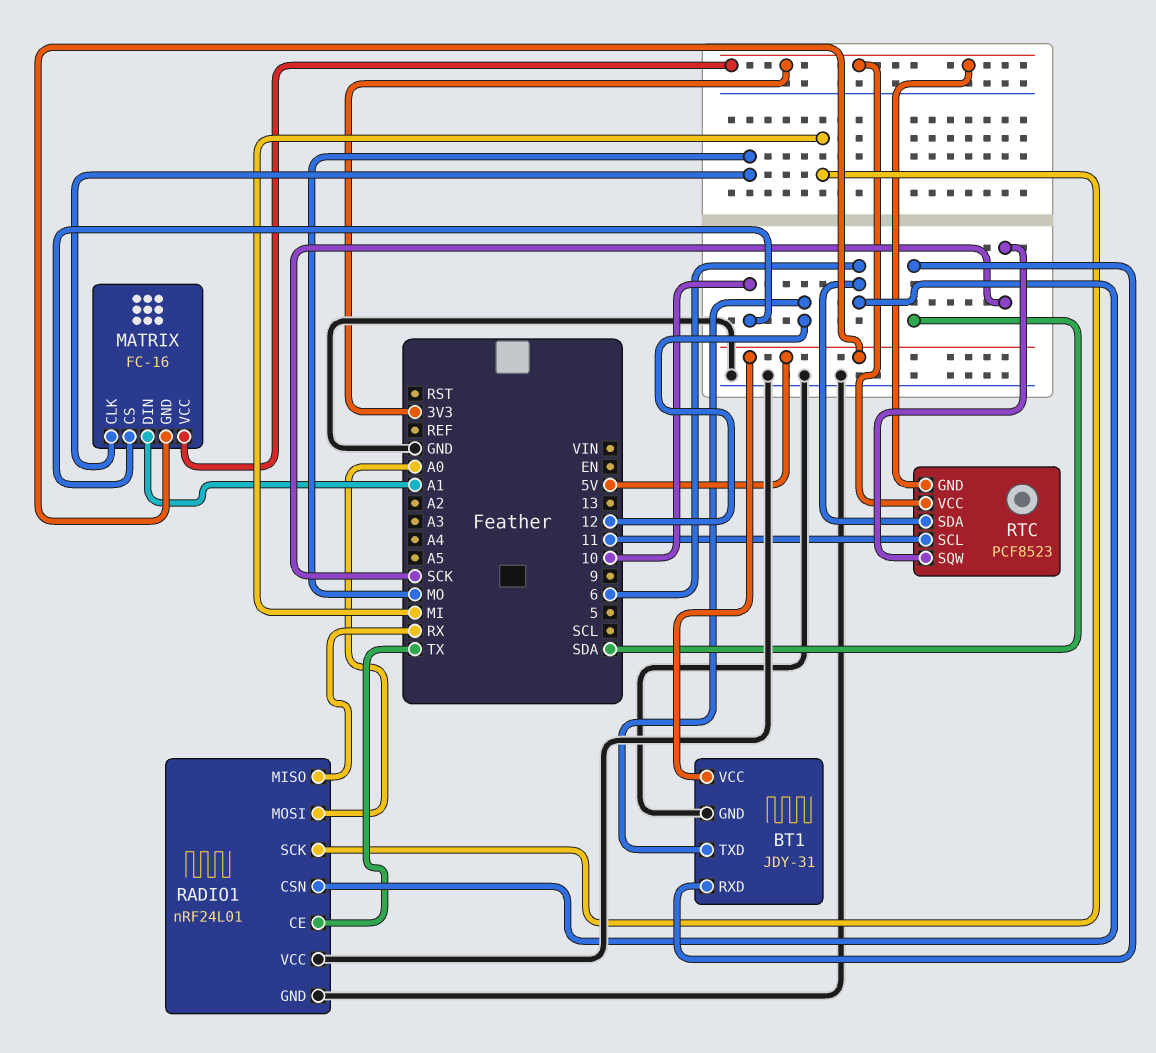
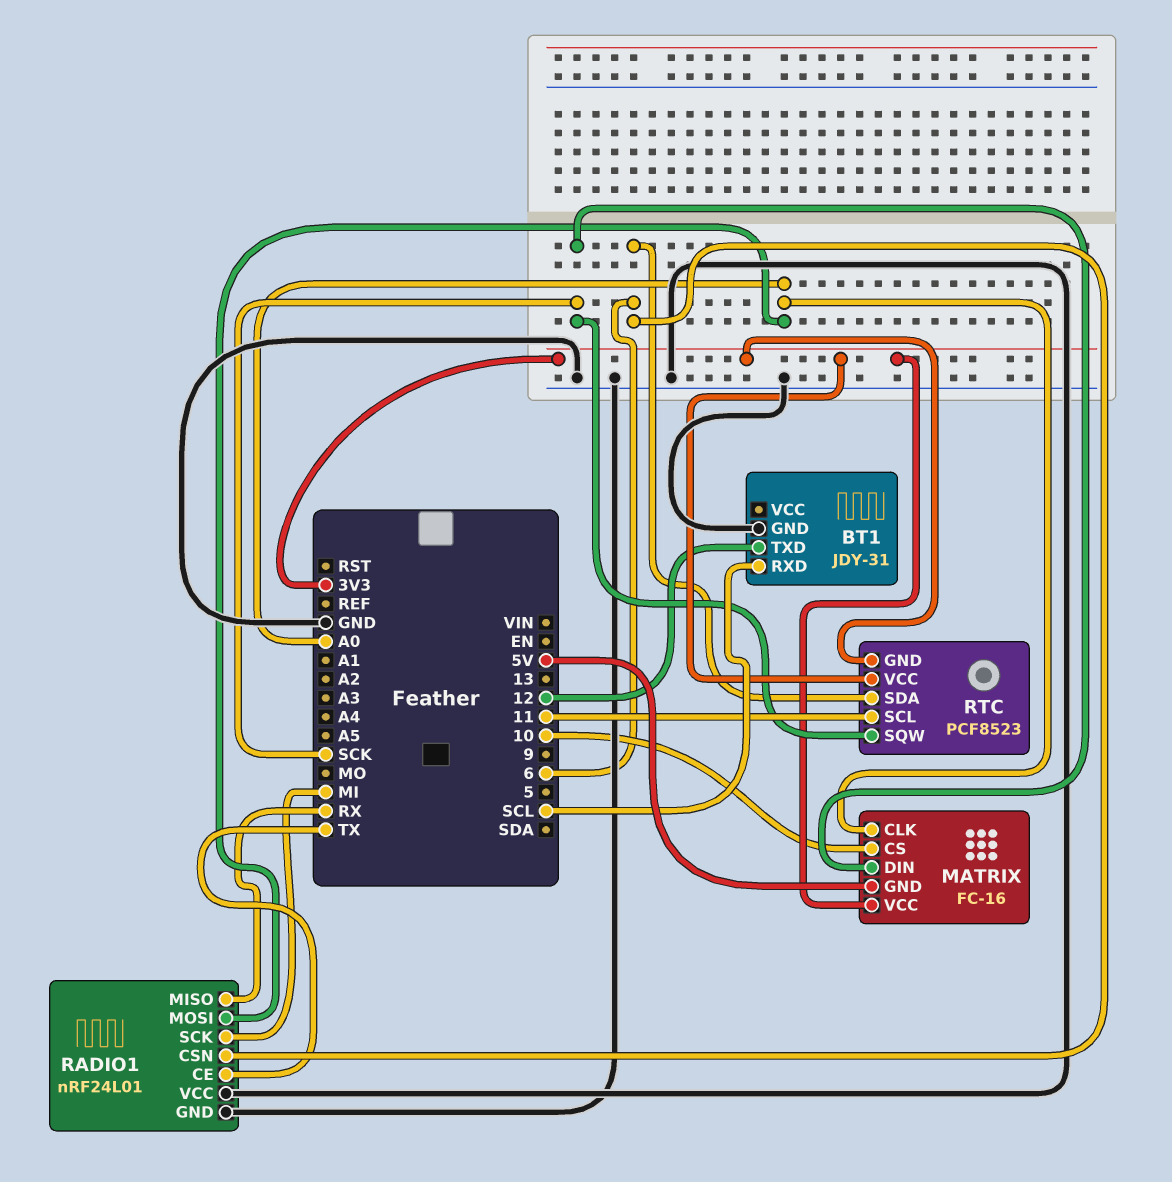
BT1 pin RXD: SDA -> SCL
BT1 pin VCC: 5V -> none
MATRIX pin CLK: MO -> A0
MATRIX pin DIN: A1 -> SCK

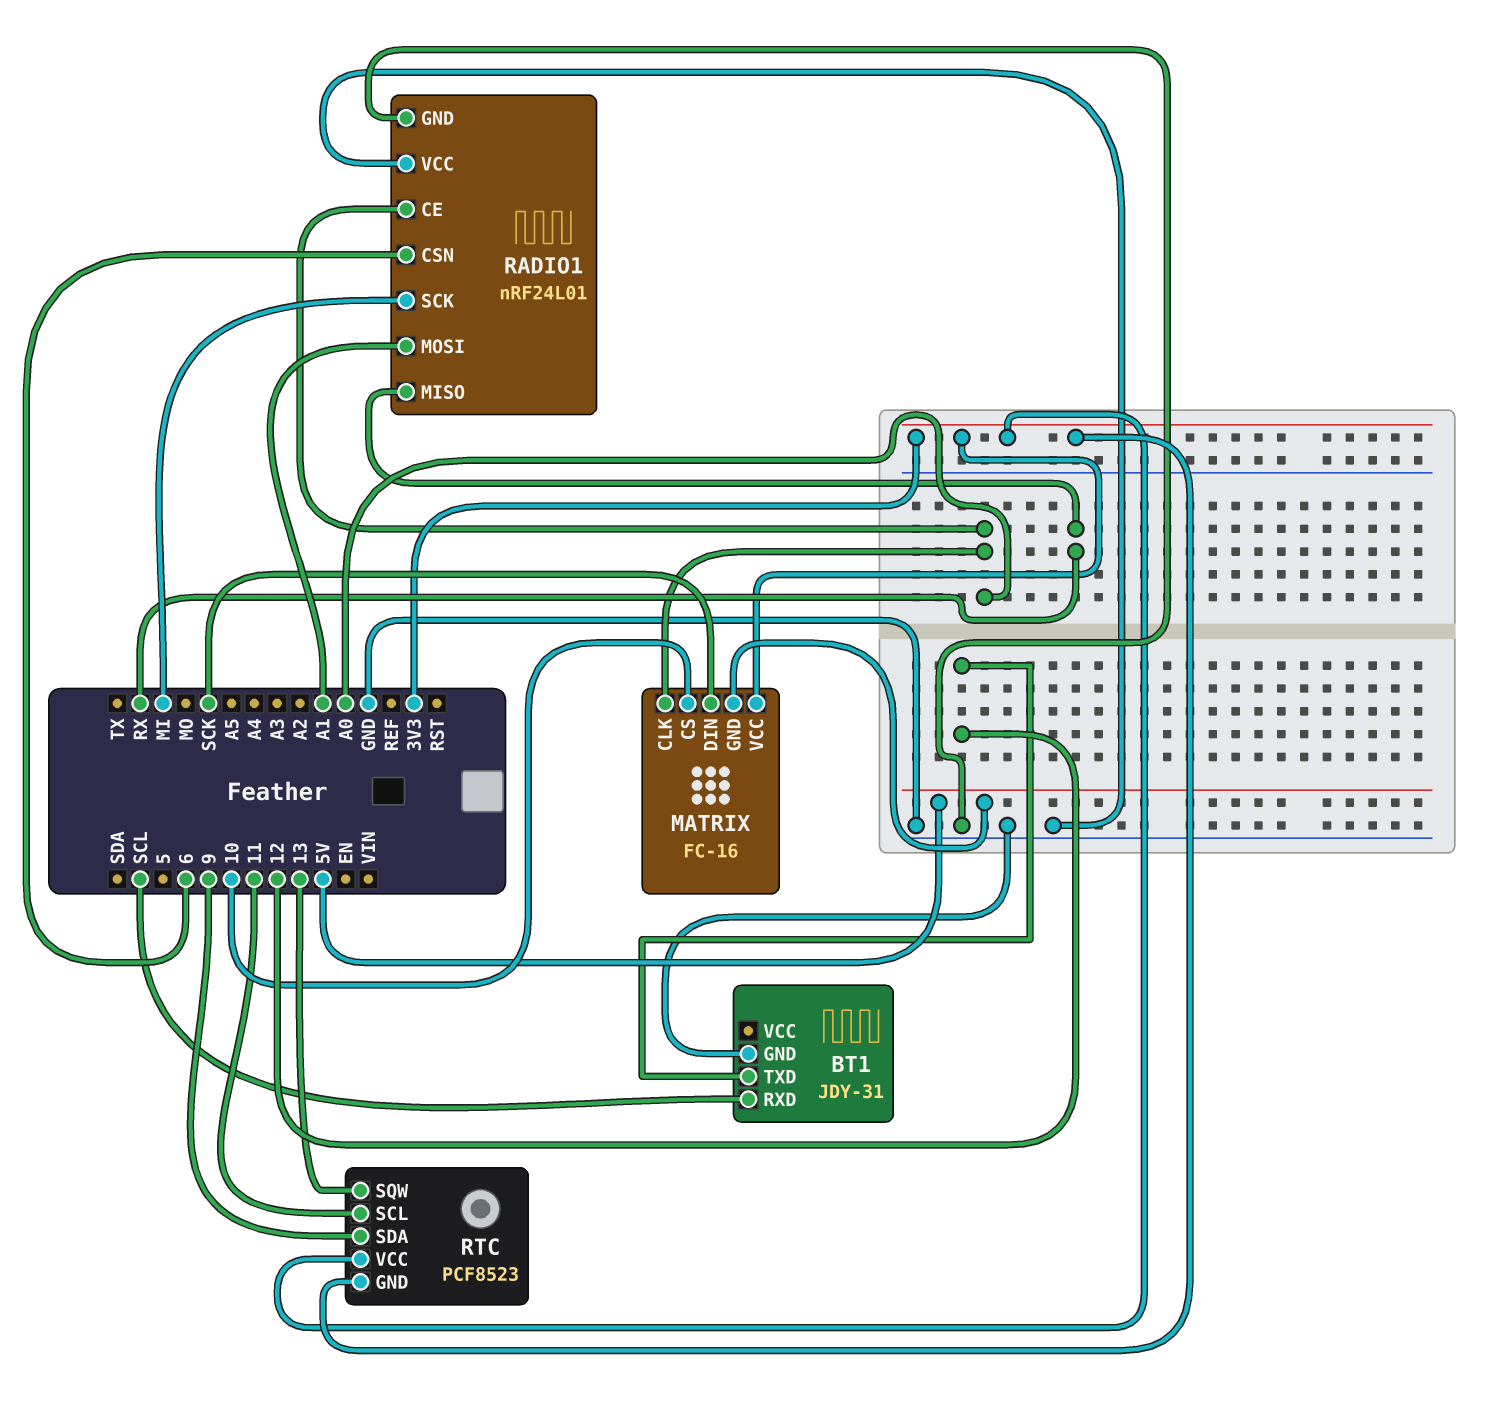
RADIO1 pin CE: TX -> A0
RADIO1 pin MOSI: A0 -> A1
RTC pin SDA: 6 -> 9
RTC pin SQW: SCK -> 13

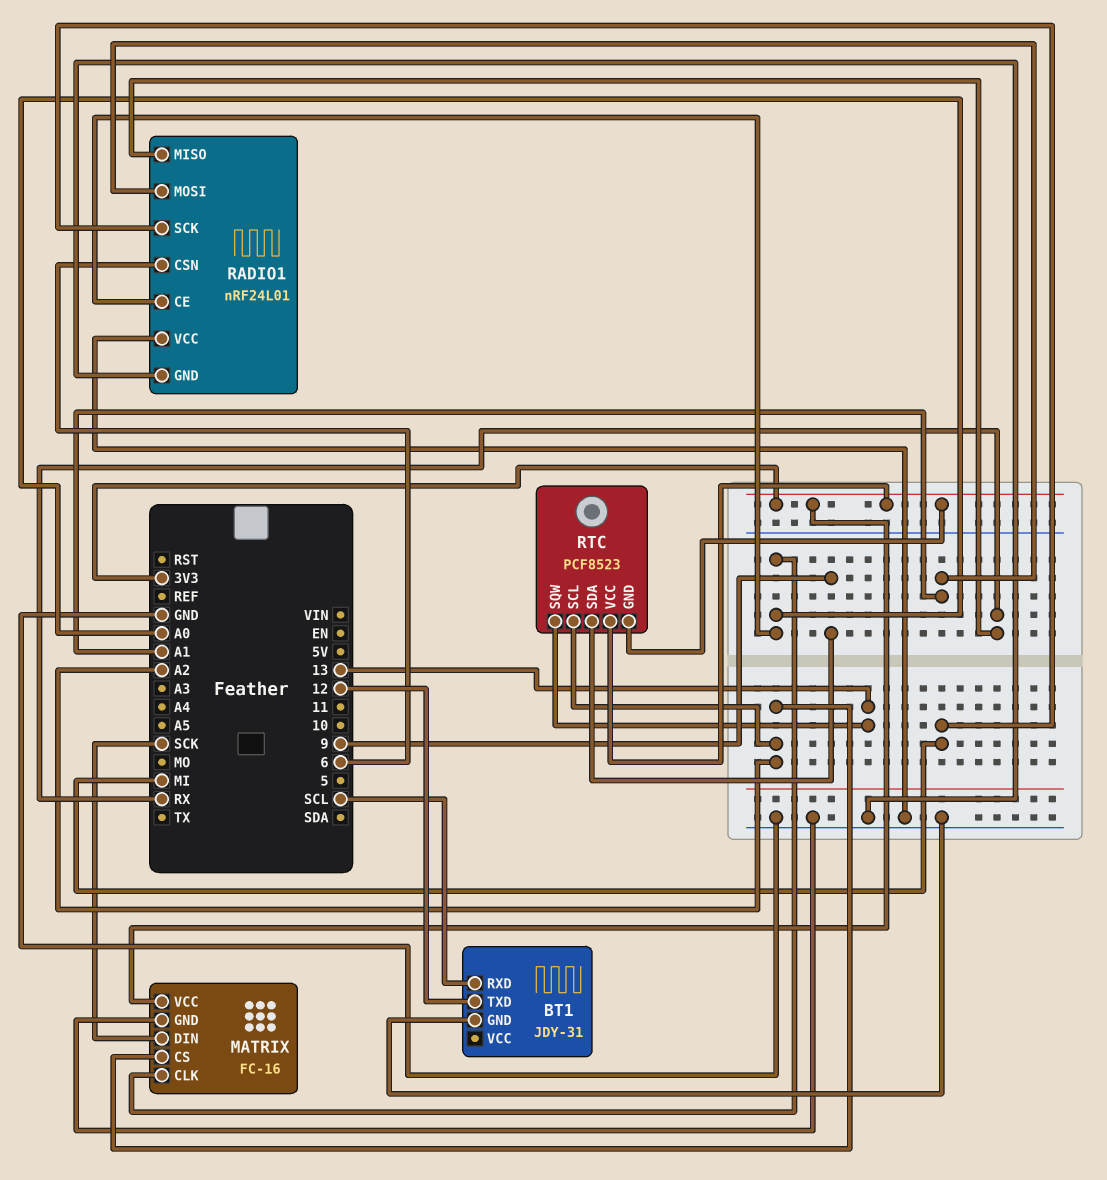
MATRIX pin CS: 10 -> A2
MATRIX pin GND: 5V -> GND
RTC pin SCL: 11 -> A2

